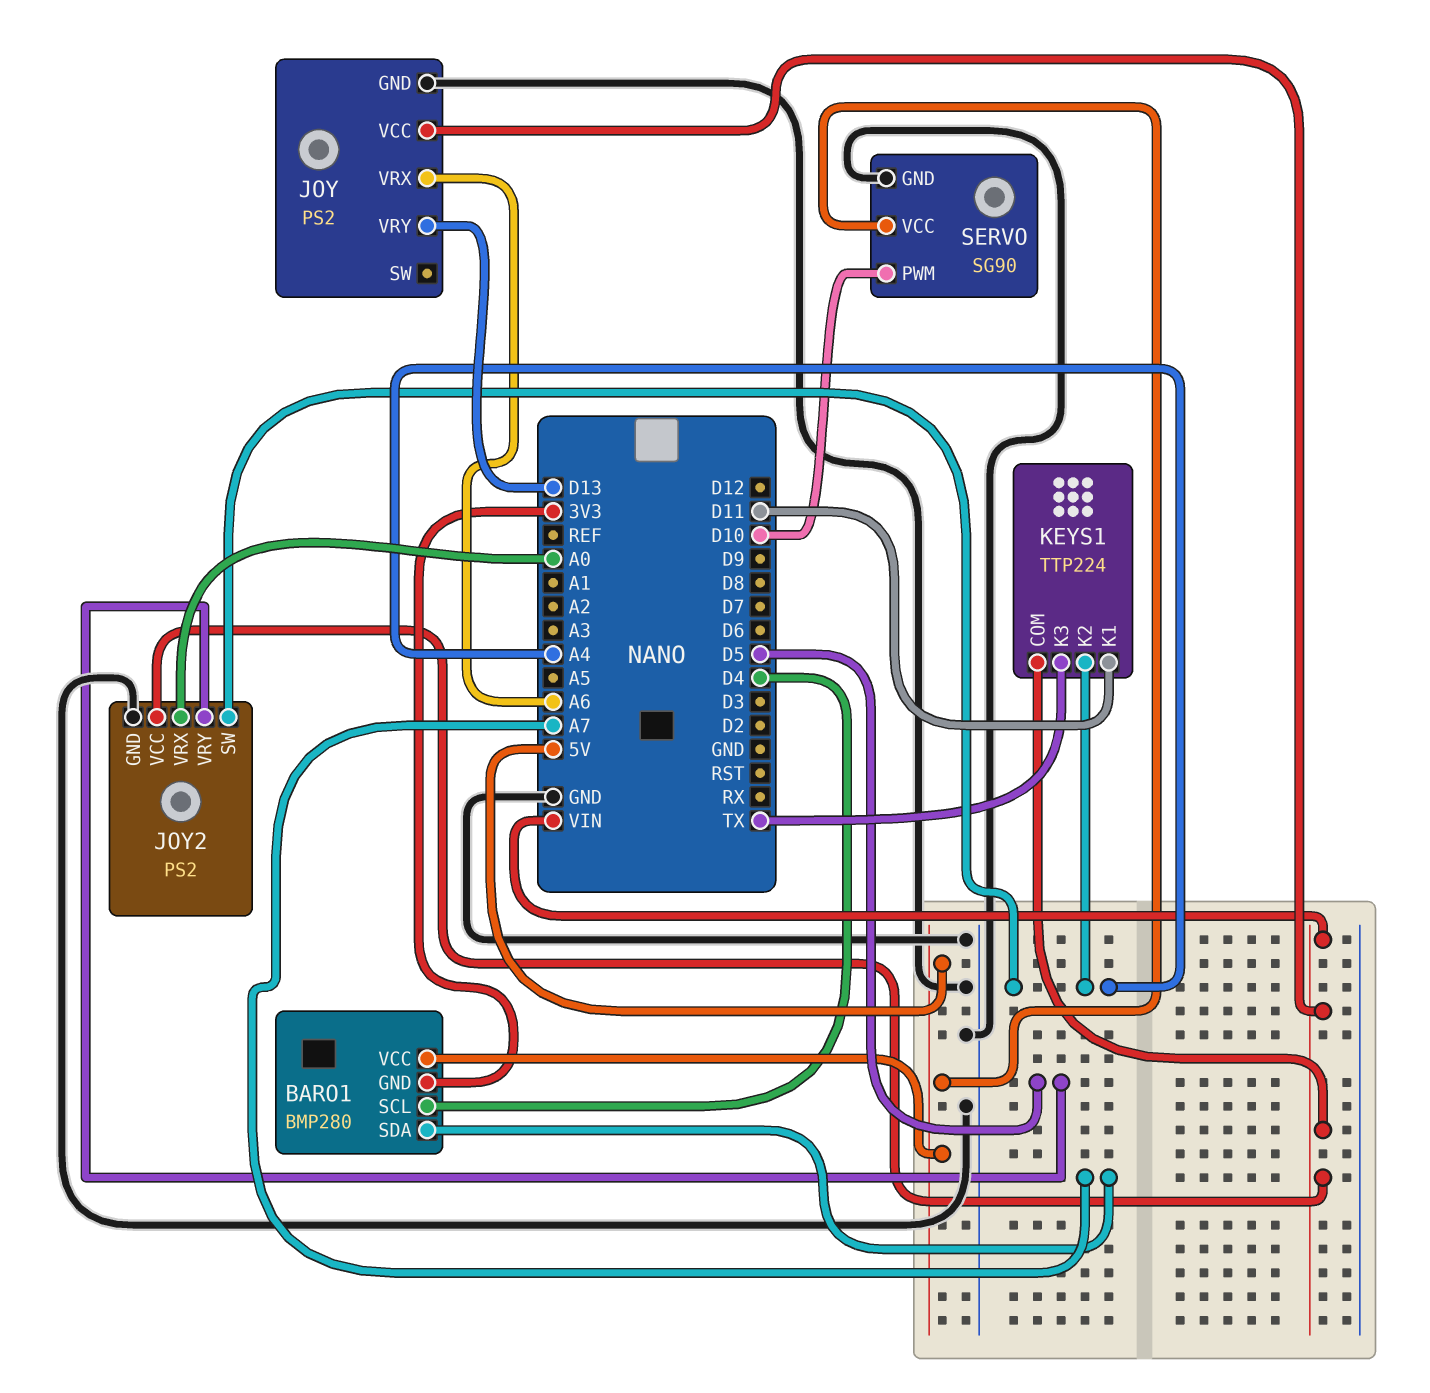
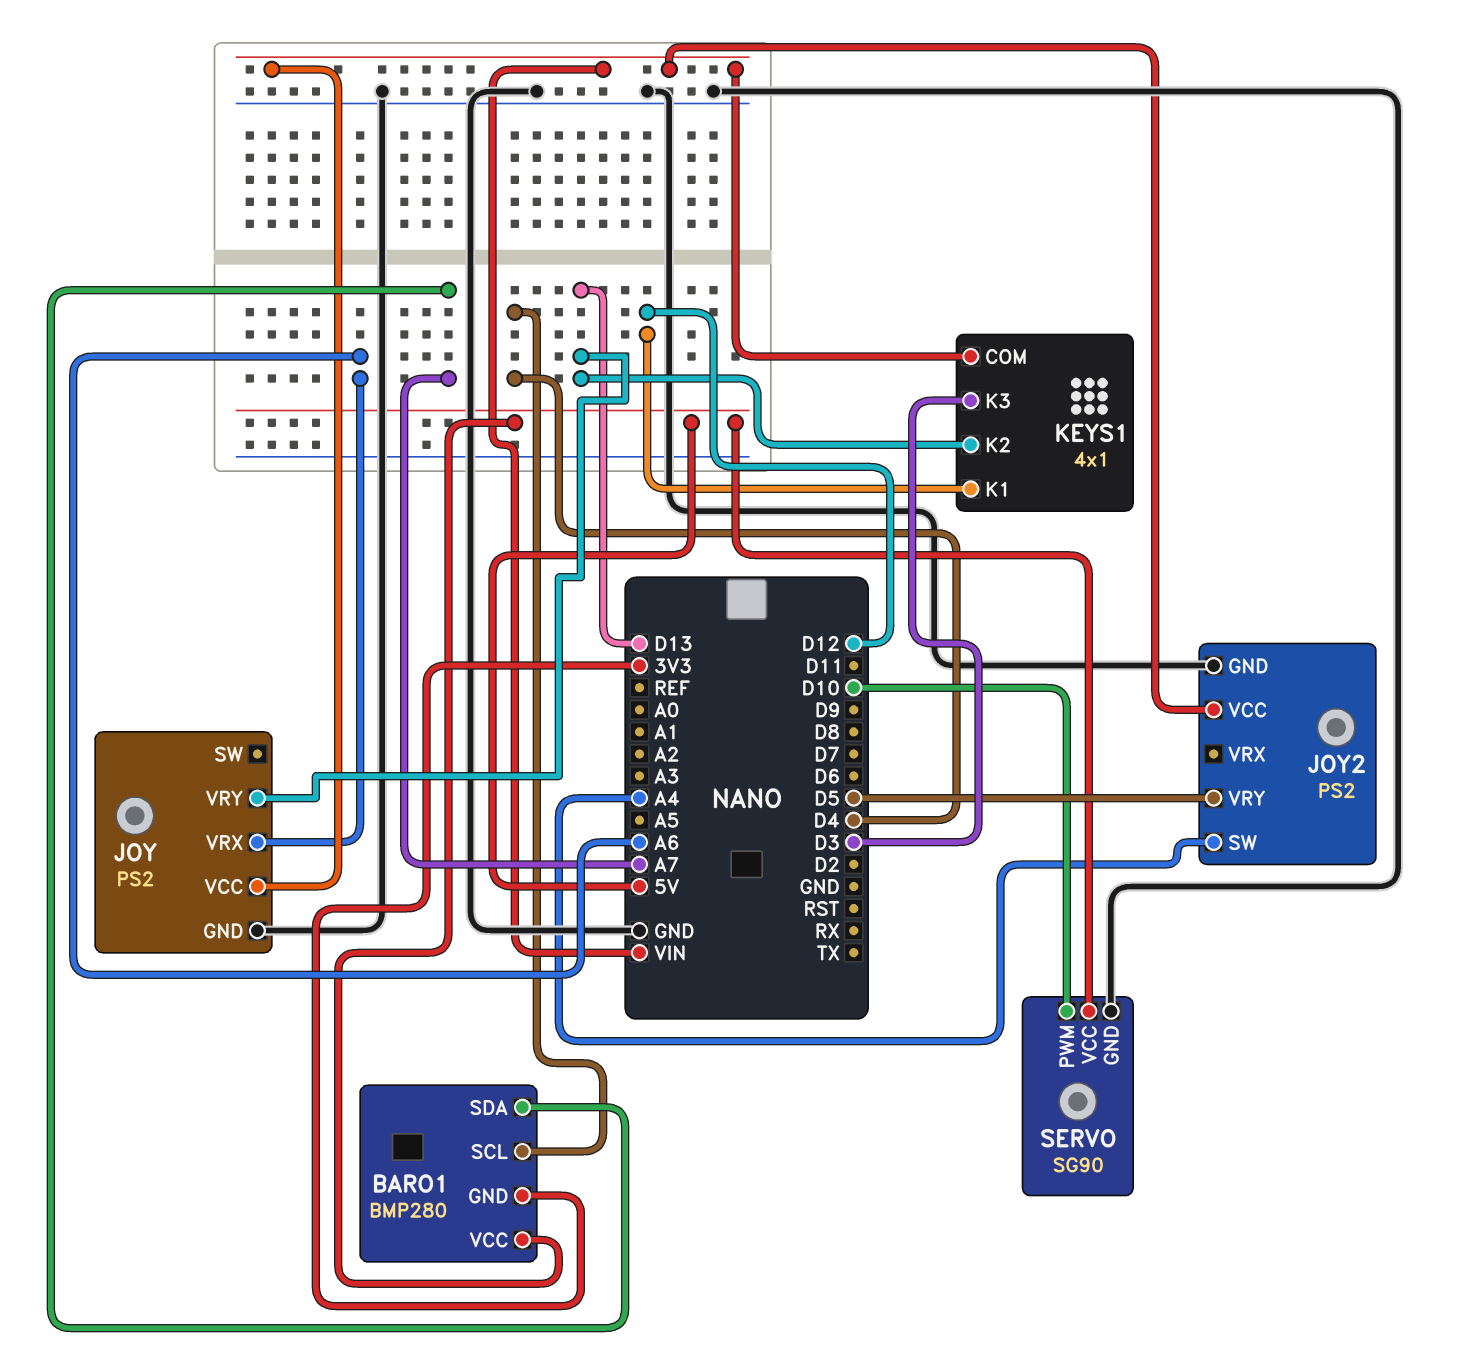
JOY2 pin VRX: A0 -> none
KEYS1: TTP224 -> 4x1
KEYS1 pin K1: D11 -> D12
KEYS1 pin K2: A4 -> D13
KEYS1 pin K3: TX -> D3

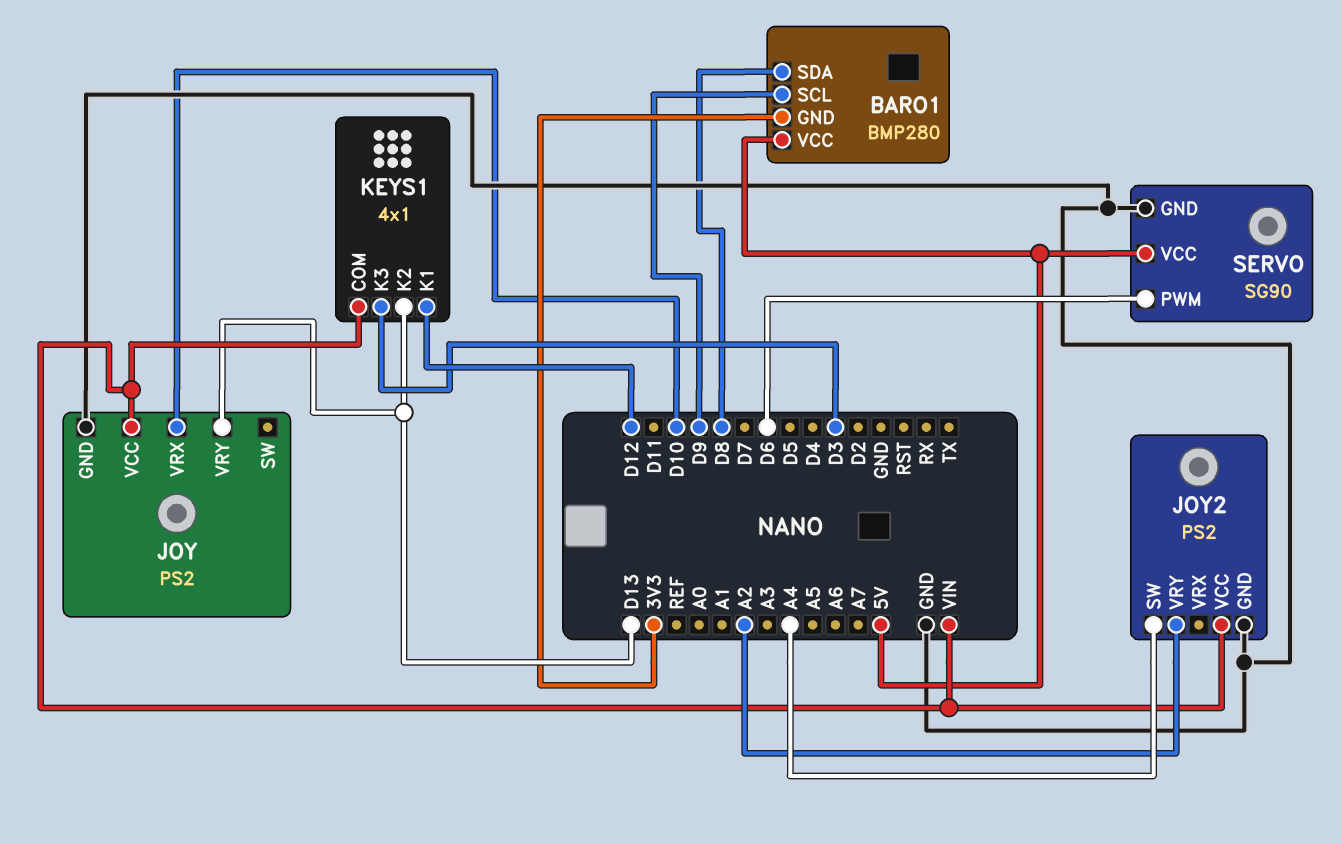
BARO1 pin SCL: D4 -> D9
BARO1 pin SDA: A7 -> D8
JOY pin VRX: A6 -> D10
JOY2 pin VRY: D5 -> A2
SERVO pin PWM: D10 -> D6

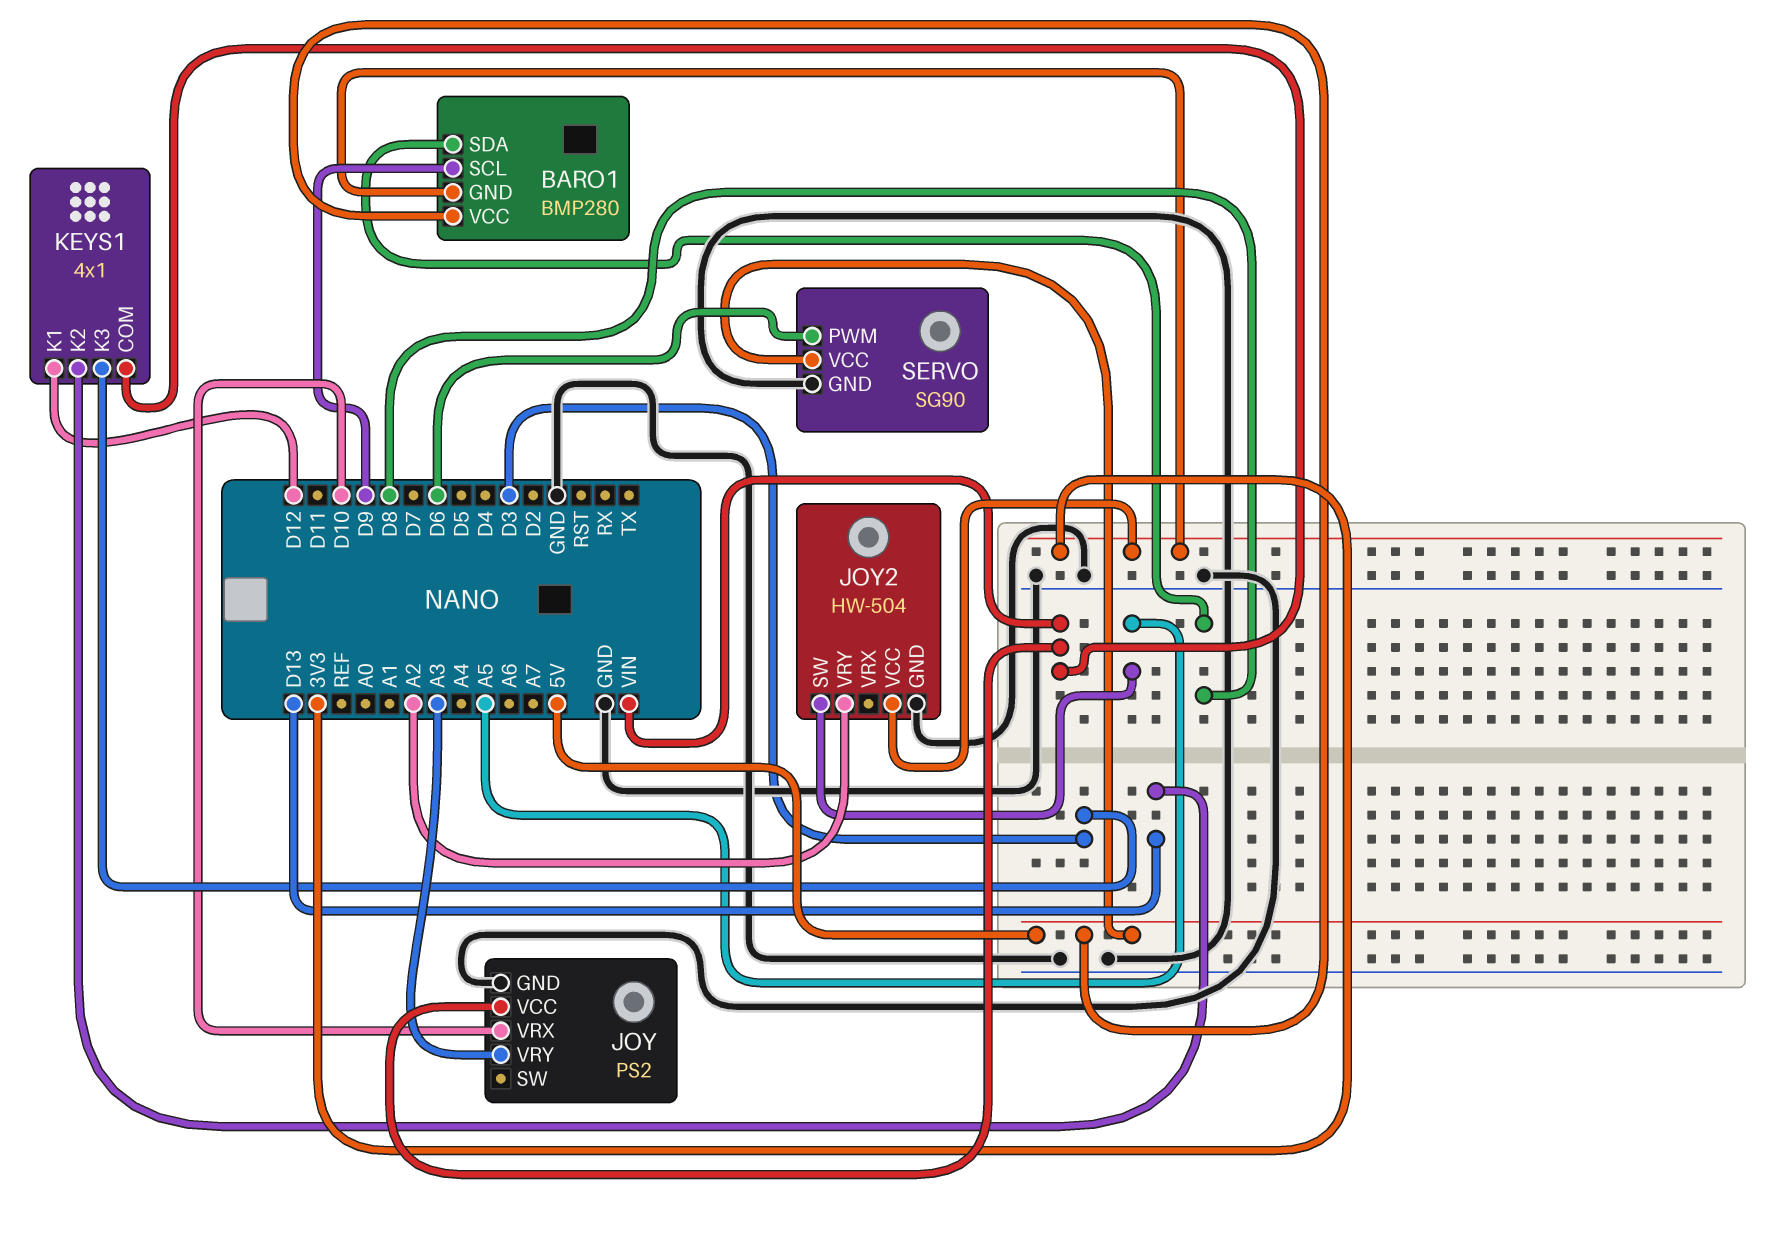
JOY pin VRY: D13 -> A3
JOY2: PS2 -> HW-504
JOY2 pin SW: A4 -> A5
JOY2 pin VCC: VIN -> 3V3

